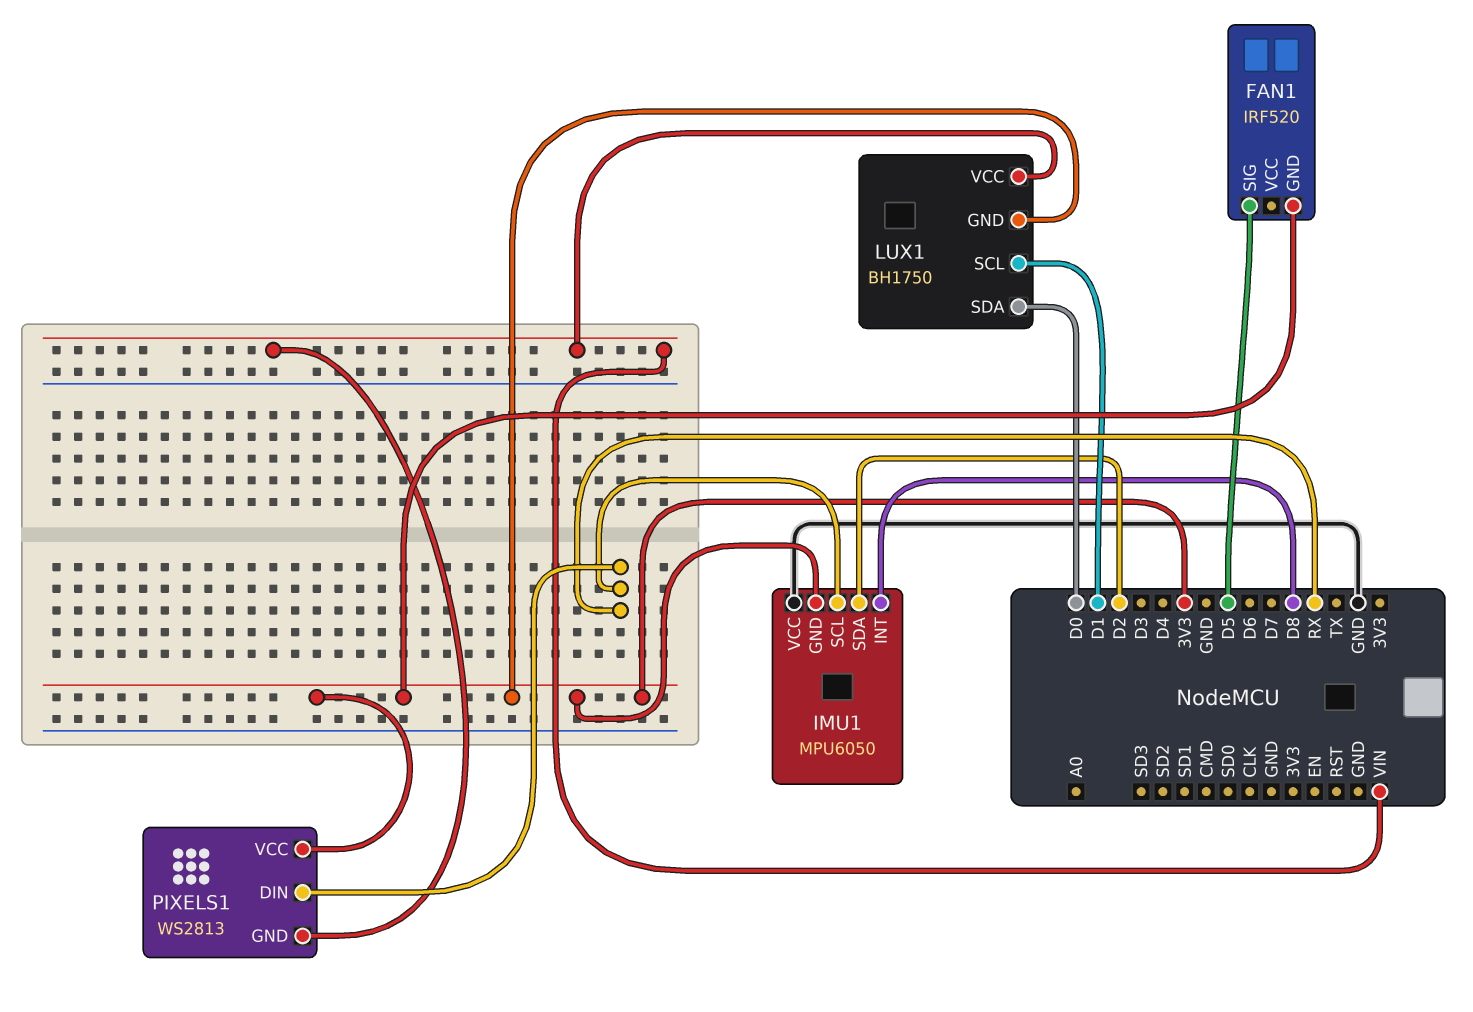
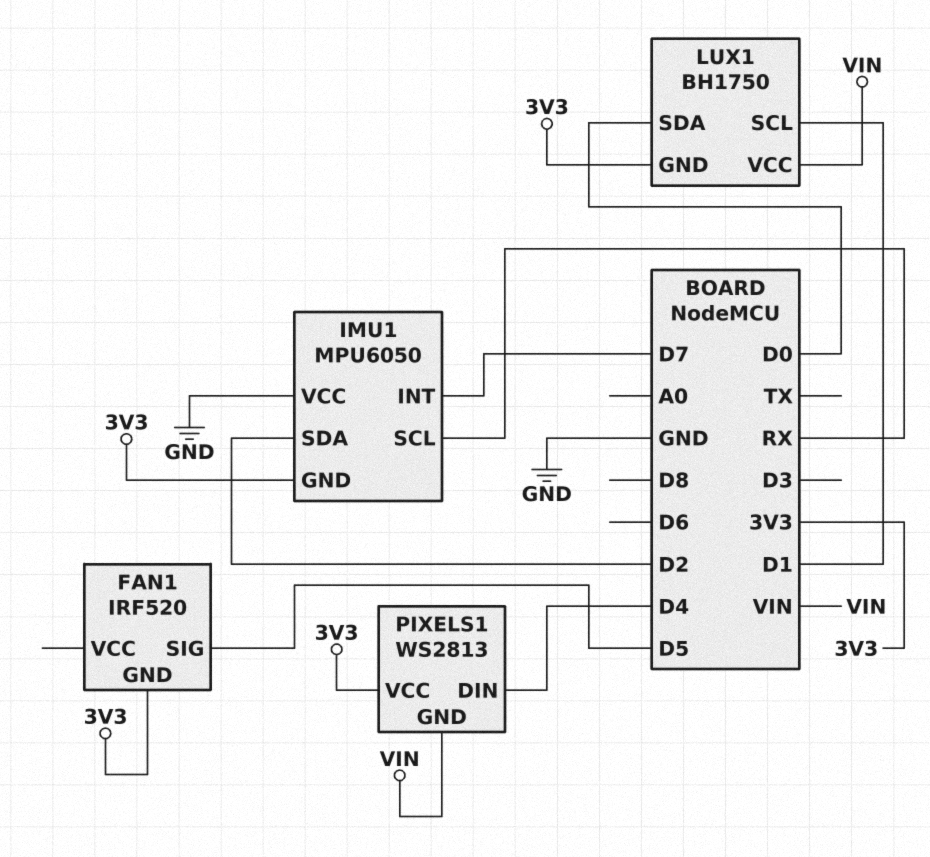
IMU1 pin INT: D8 -> D7
PIXELS1 pin DIN: RX -> D4

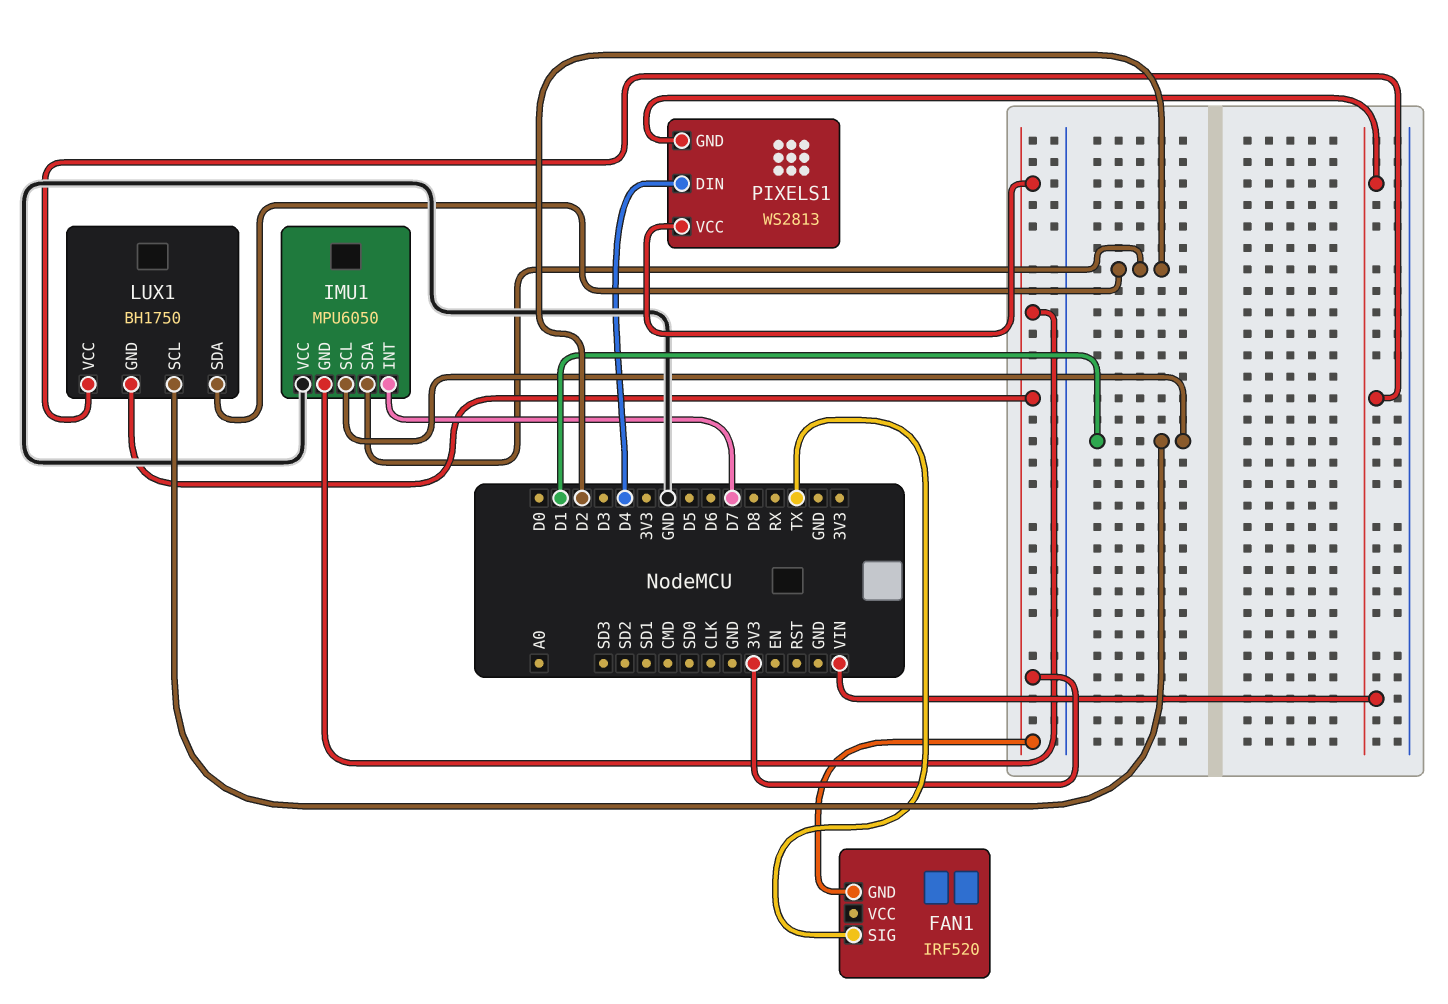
FAN1 pin SIG: D5 -> TX
IMU1 pin SCL: RX -> D1
LUX1 pin SDA: D0 -> D2

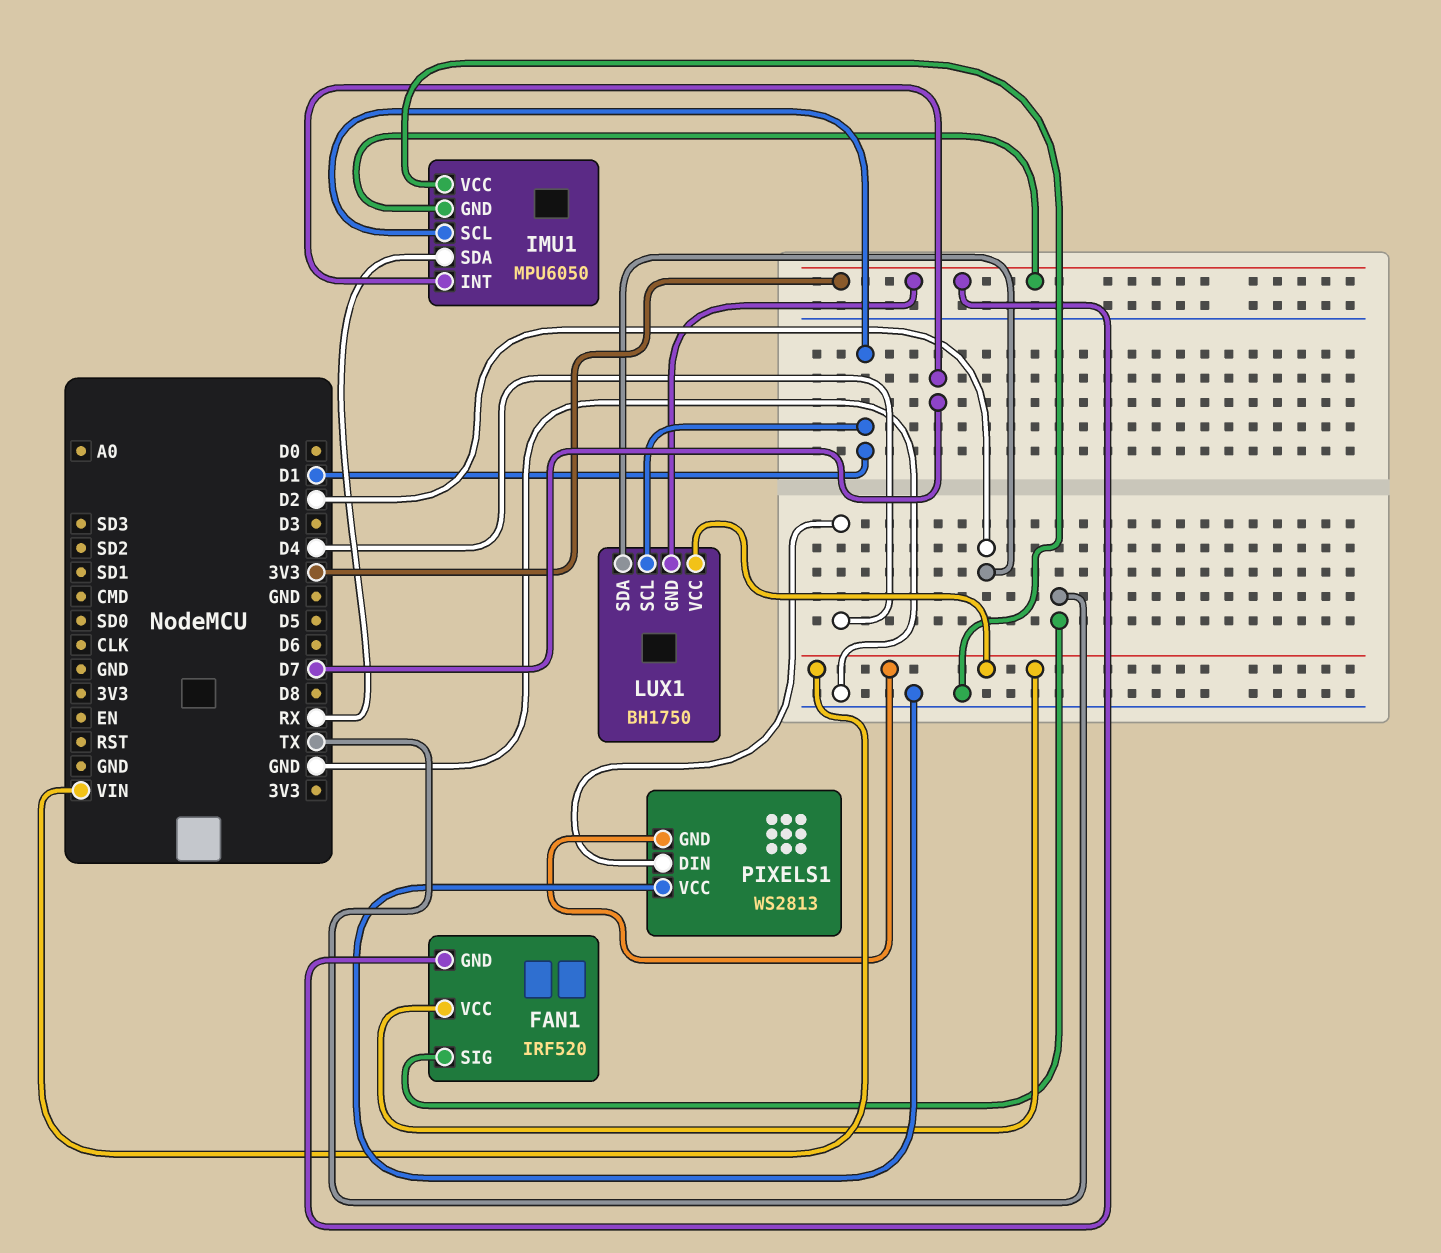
FAN1 pin VCC: none -> VIN
IMU1 pin SDA: D2 -> RX
PIXELS1 pin VCC: 3V3 -> GND

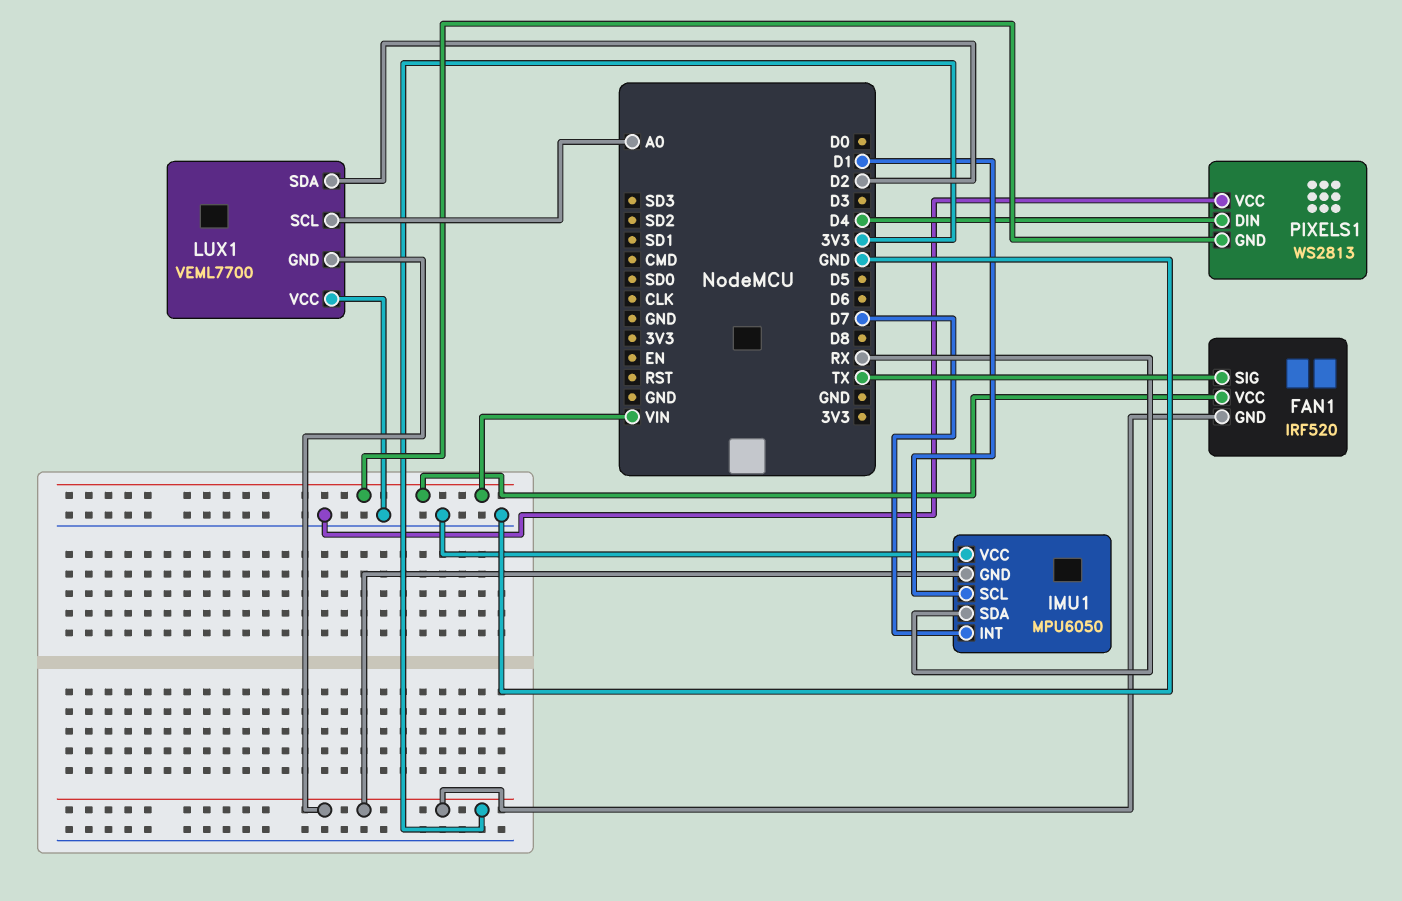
LUX1: BH1750 -> VEML7700
LUX1 pin SCL: D1 -> A0
LUX1 pin VCC: VIN -> GND

